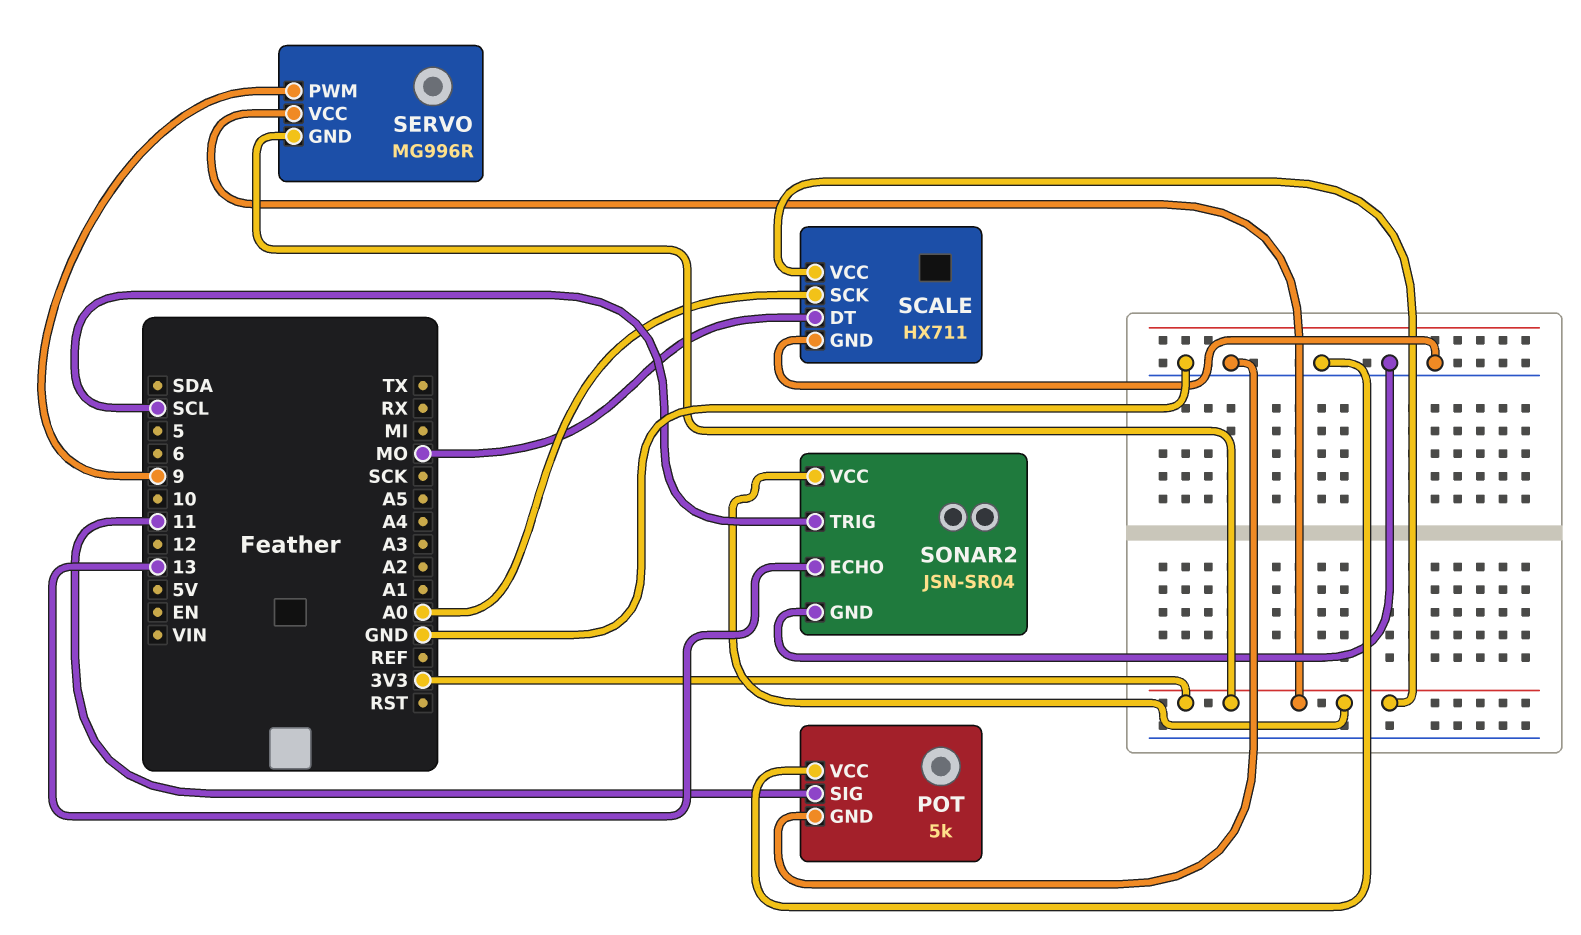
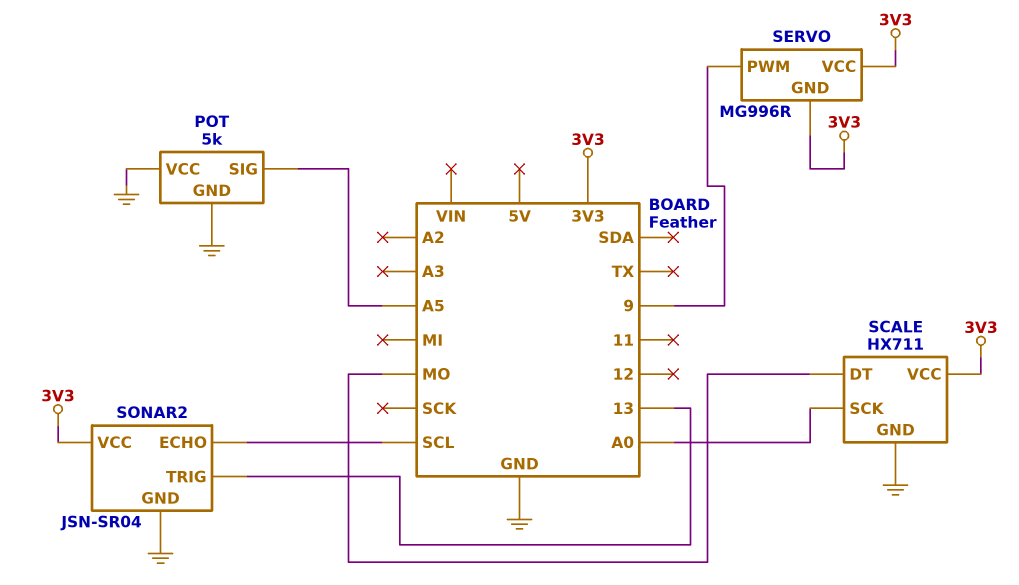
POT pin SIG: 11 -> A5
SONAR2 pin ECHO: 13 -> SCL
SONAR2 pin TRIG: SCL -> 13

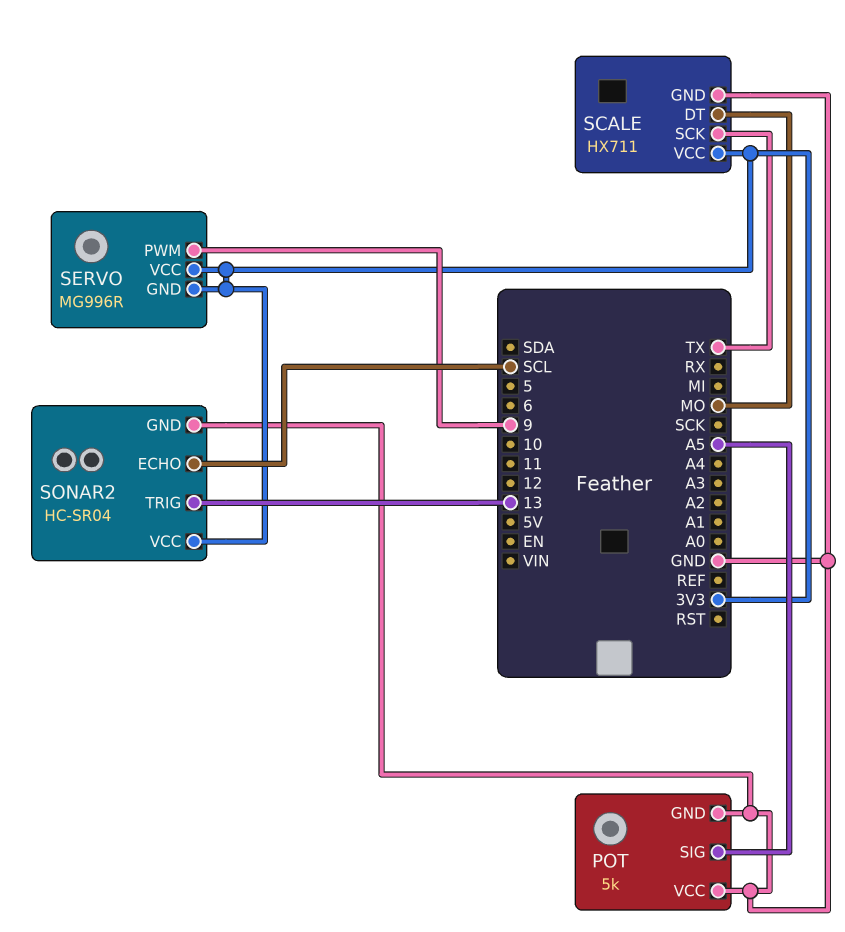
SCALE pin SCK: A0 -> TX
SONAR2: JSN-SR04 -> HC-SR04

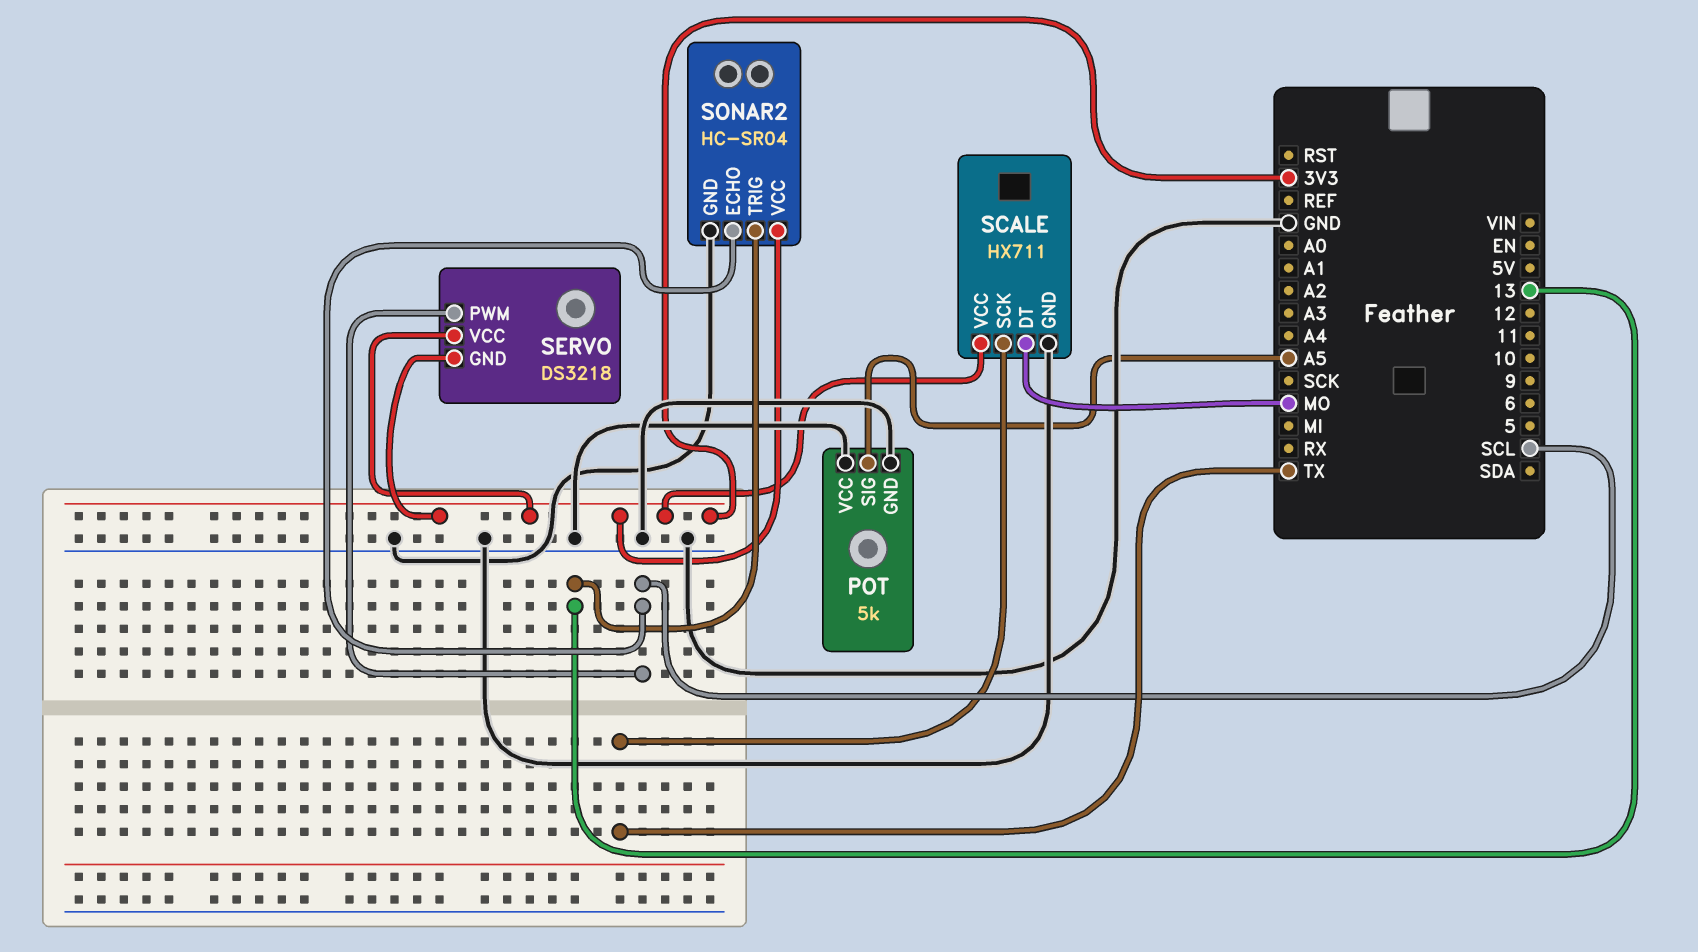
SERVO: MG996R -> DS3218
SERVO pin PWM: 9 -> SCL

